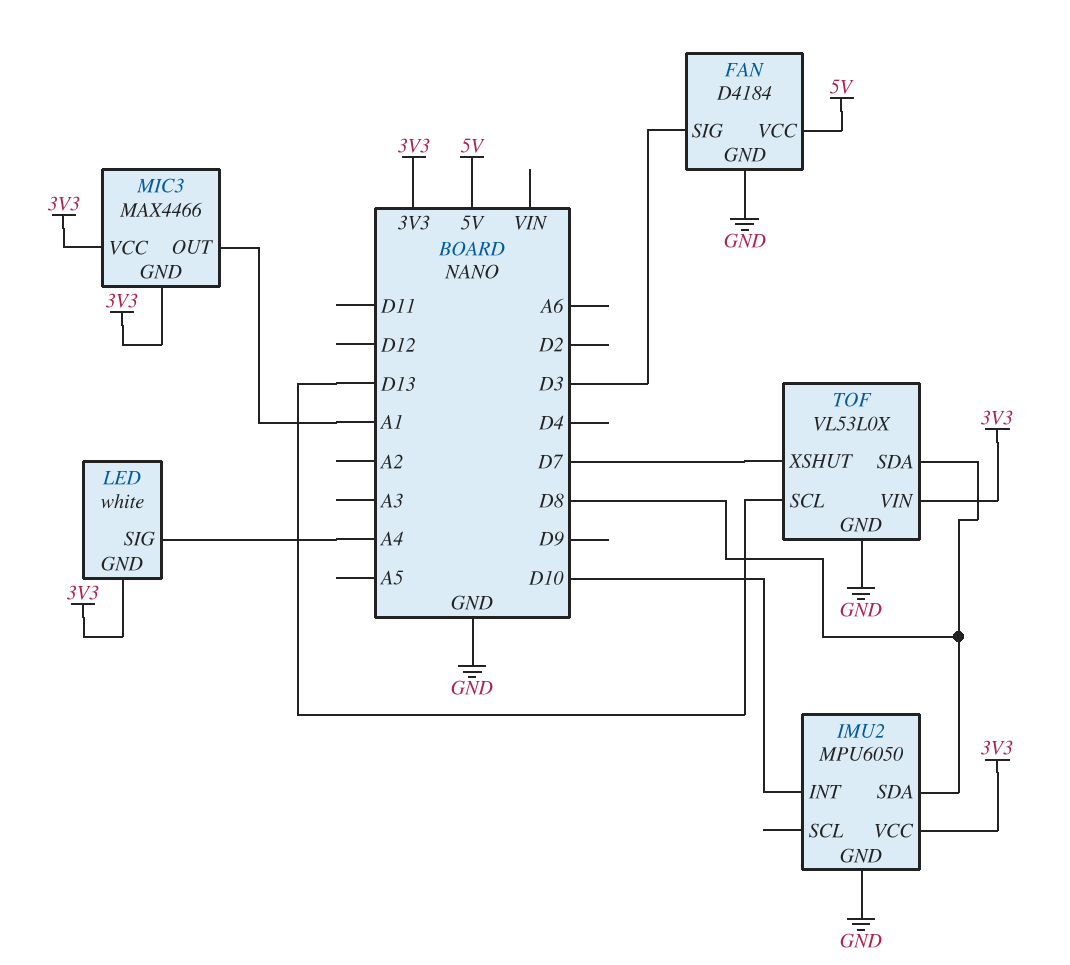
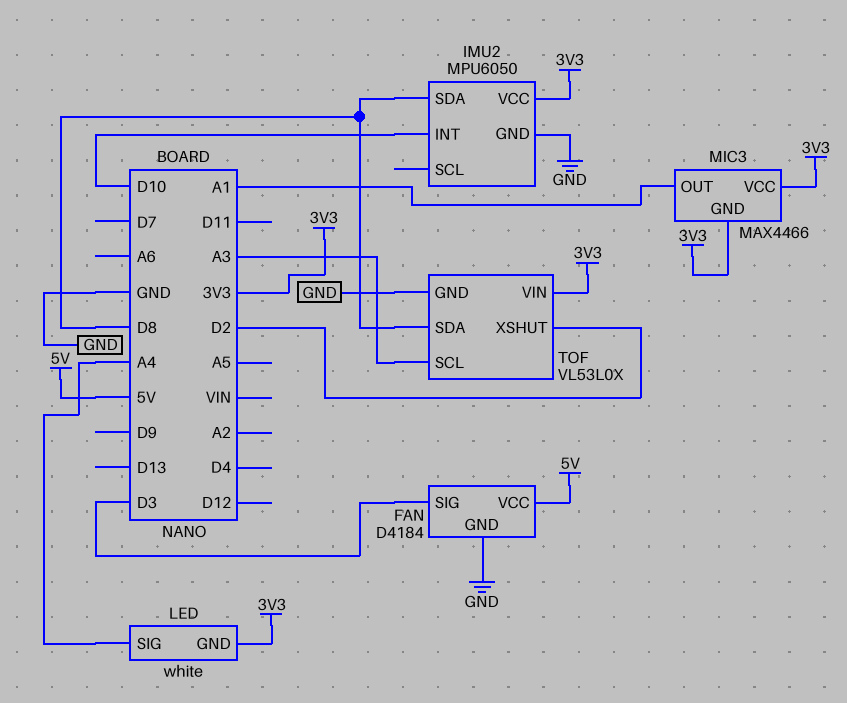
TOF pin SCL: D13 -> A3
TOF pin XSHUT: D7 -> D2

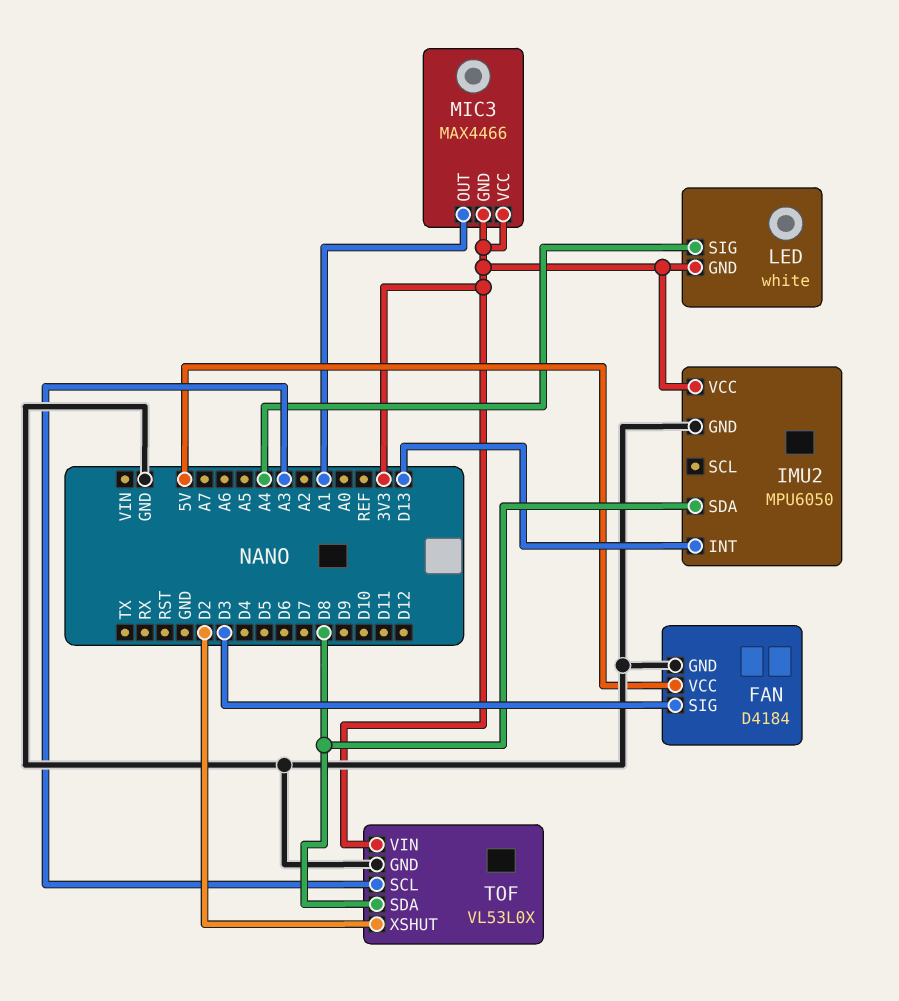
IMU2 pin INT: D10 -> D13

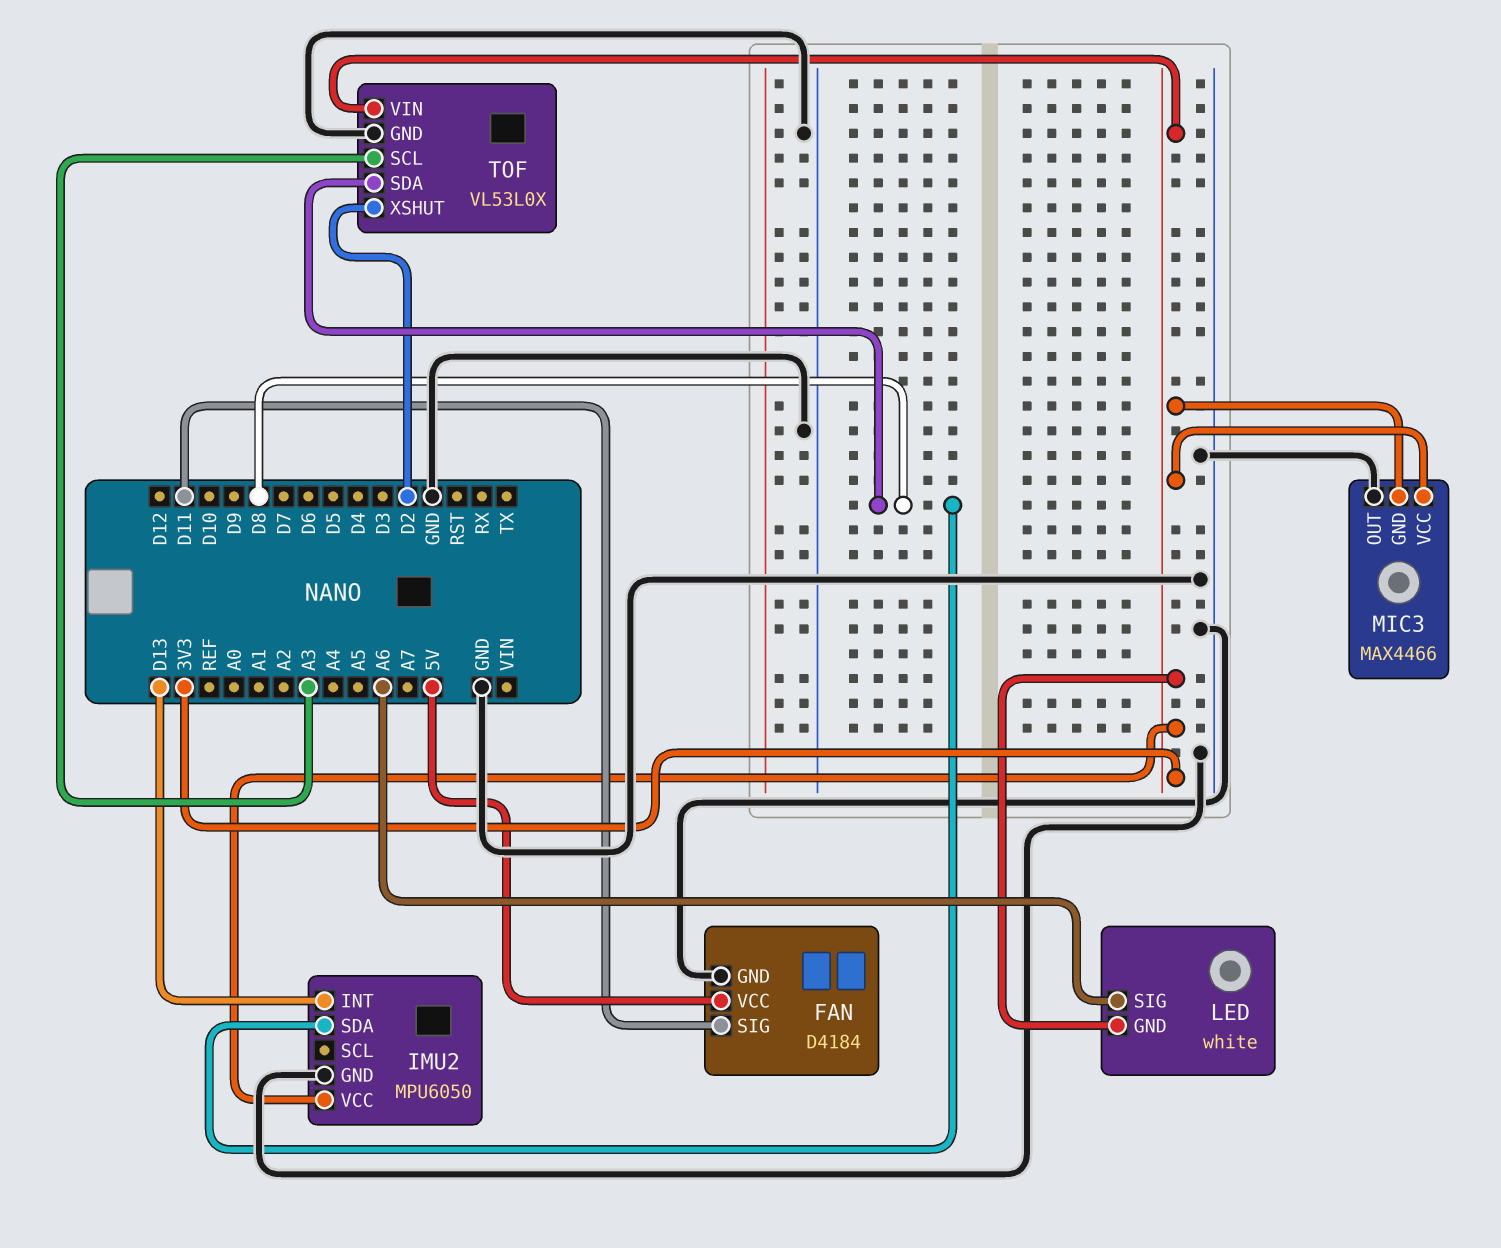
FAN pin SIG: D3 -> D11
LED pin SIG: A4 -> A6
MIC3 pin OUT: A1 -> GND

